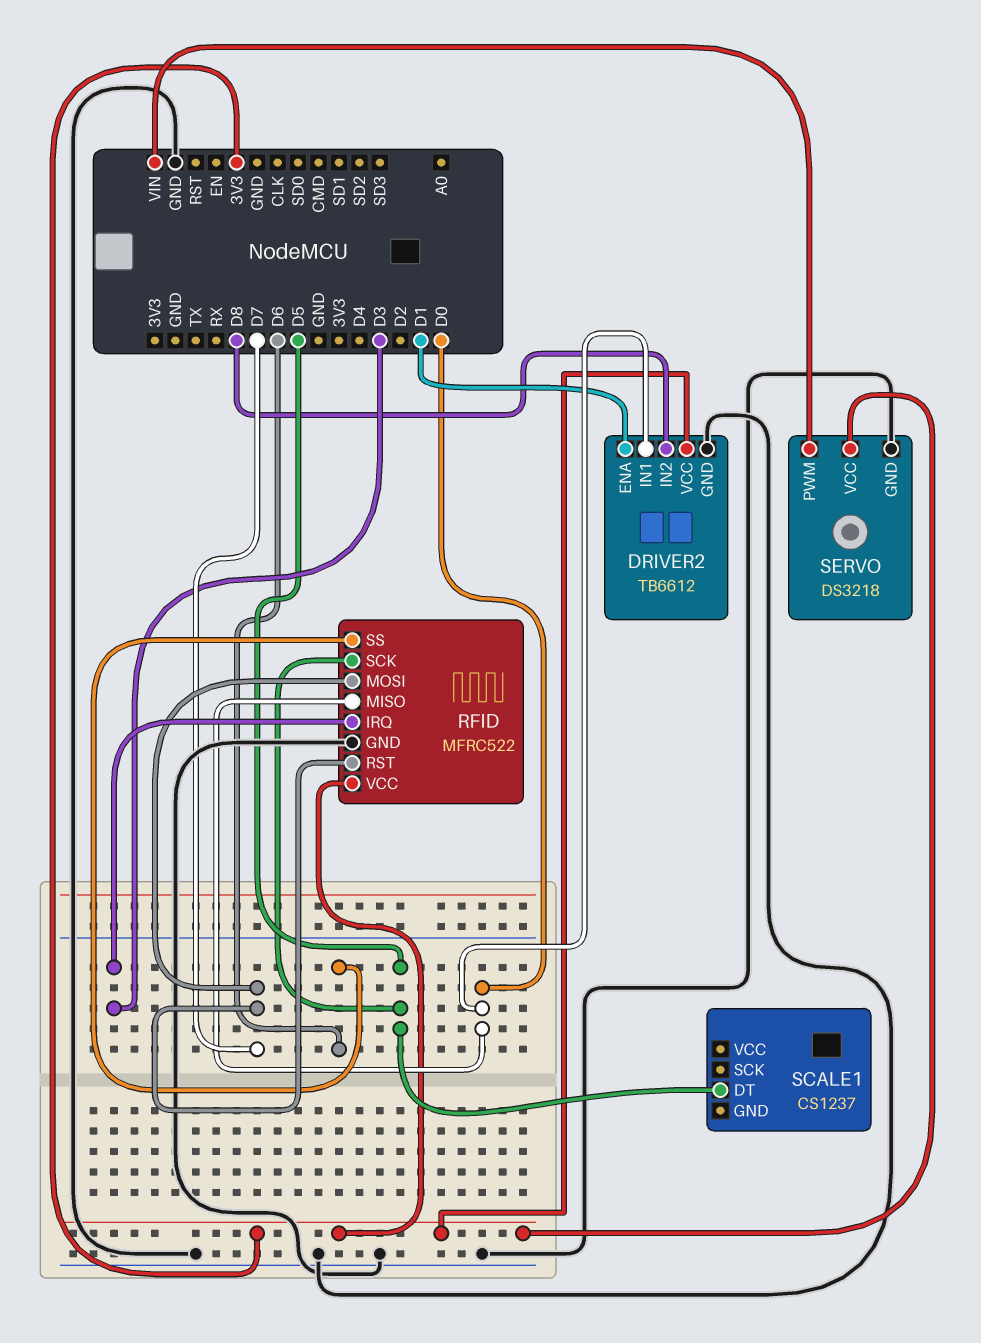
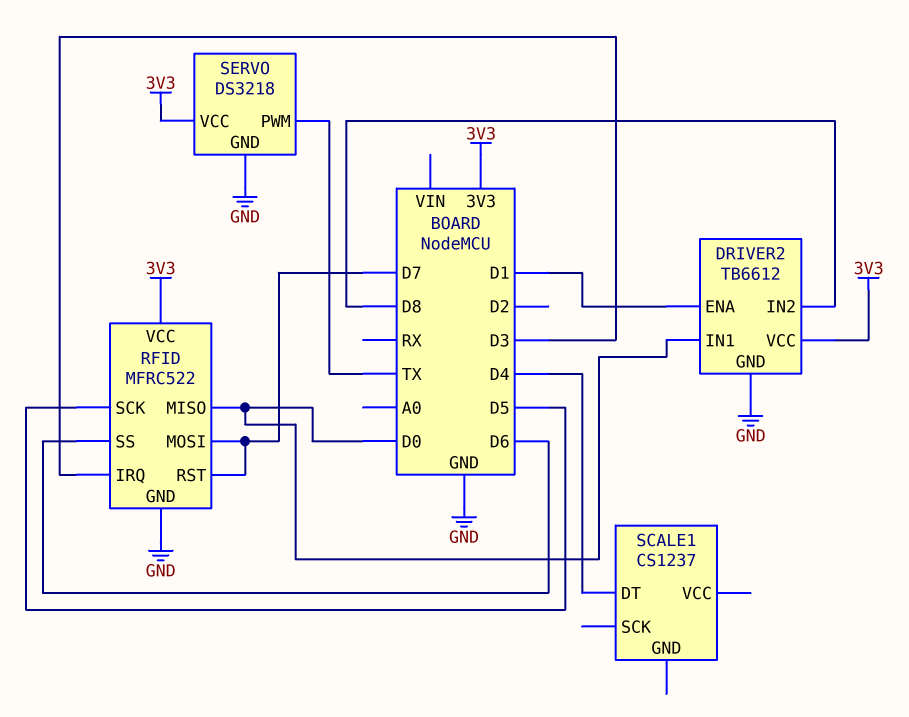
SCALE1 pin DT: D5 -> D4
SERVO pin PWM: VIN -> TX

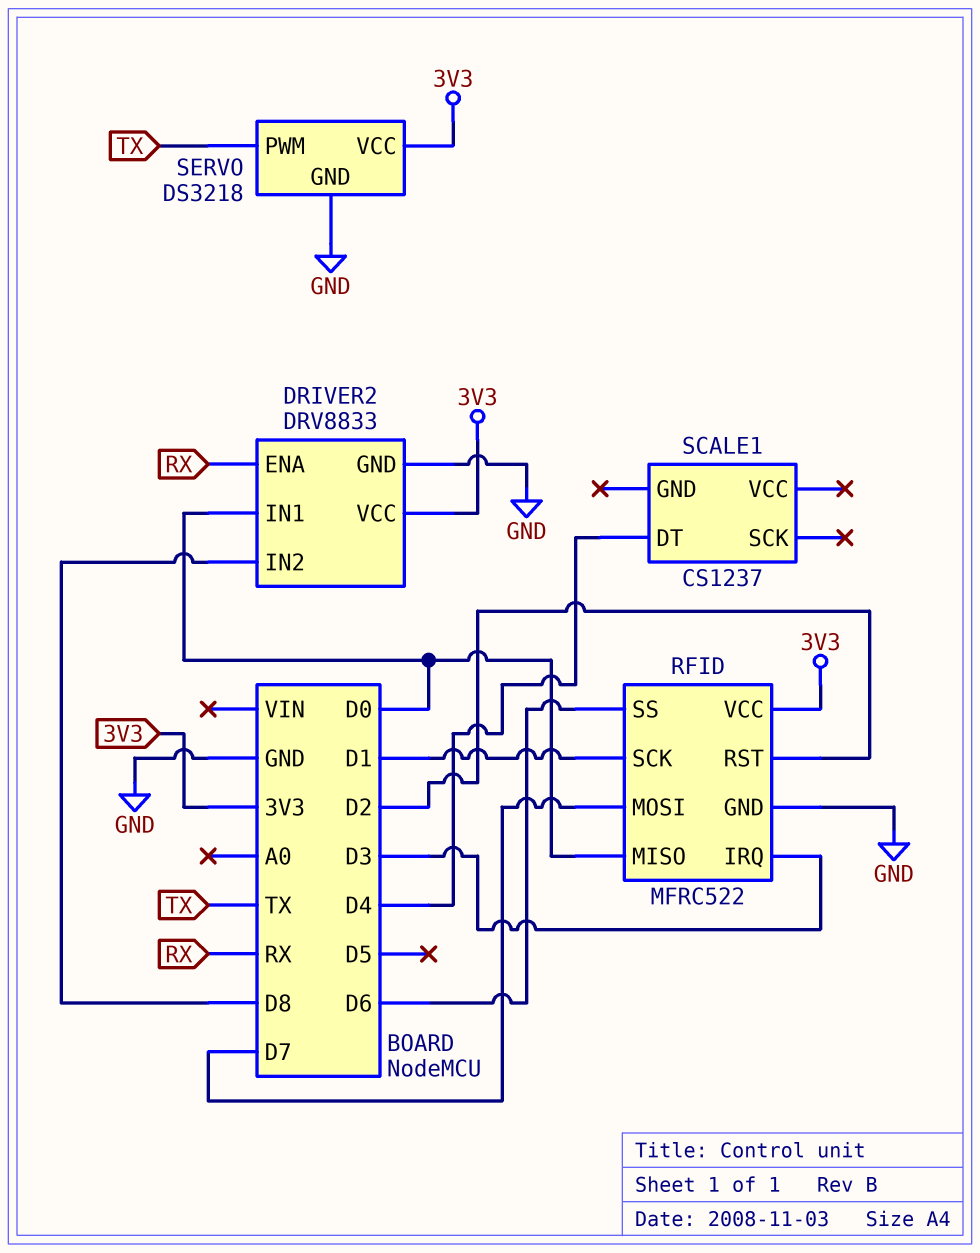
DRIVER2: TB6612 -> DRV8833
DRIVER2 pin ENA: D1 -> RX
RFID pin RST: D7 -> D2
RFID pin SCK: D5 -> D1

